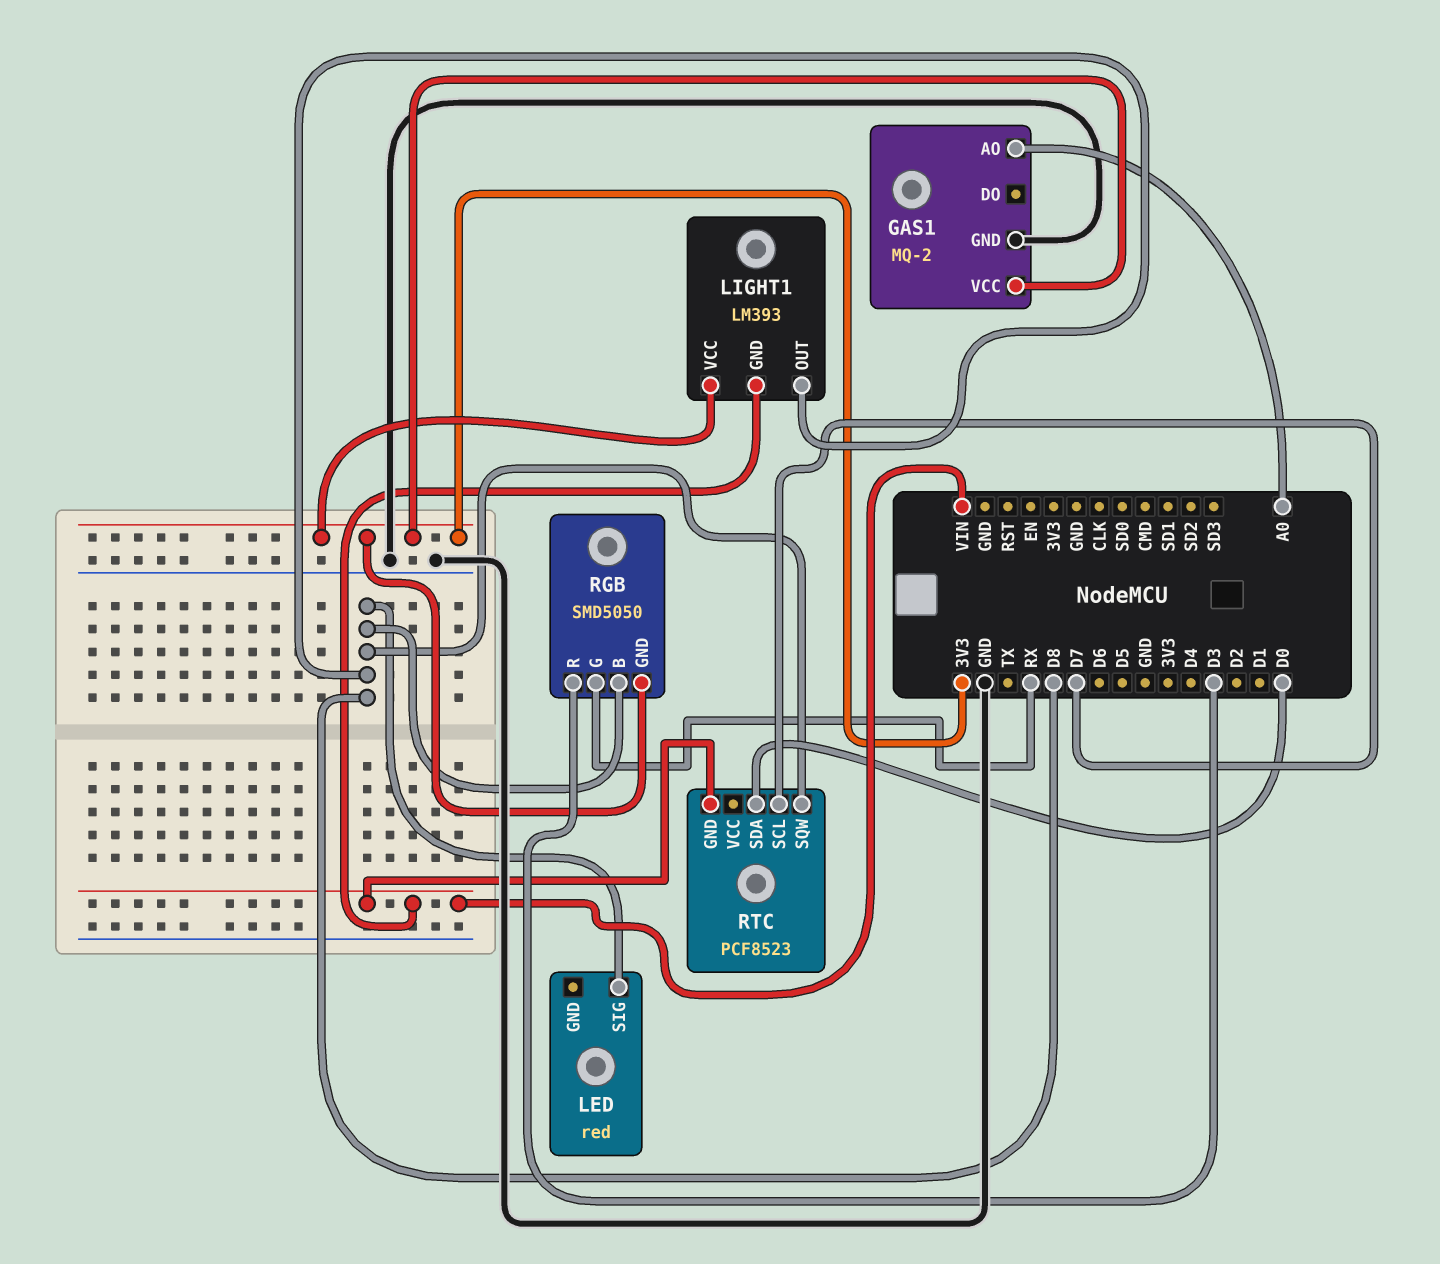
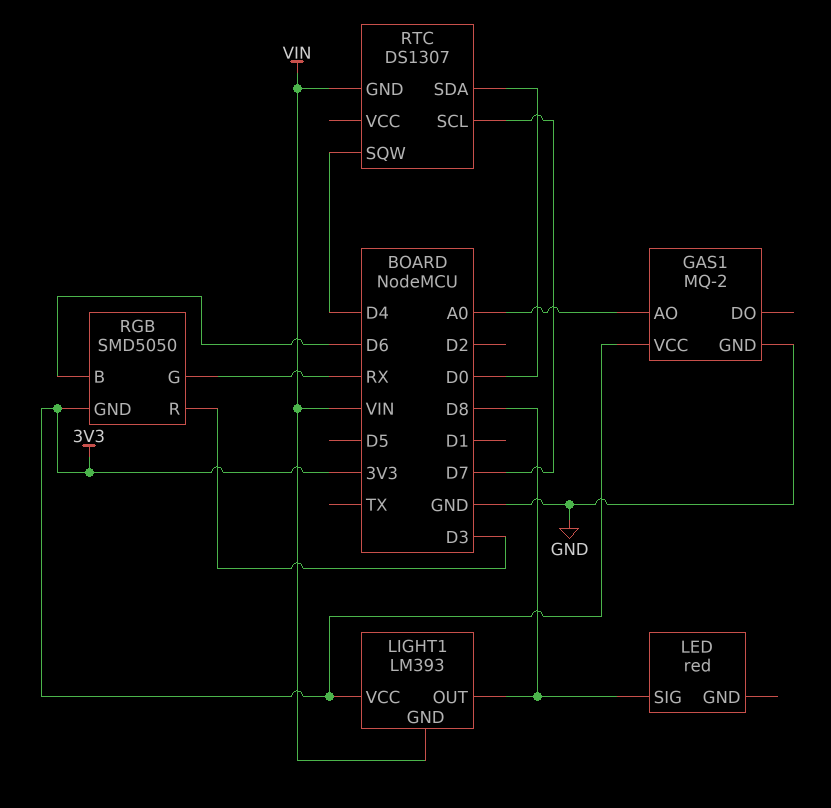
RGB pin B: D8 -> D6
RTC: PCF8523 -> DS1307
RTC pin SQW: D8 -> D4

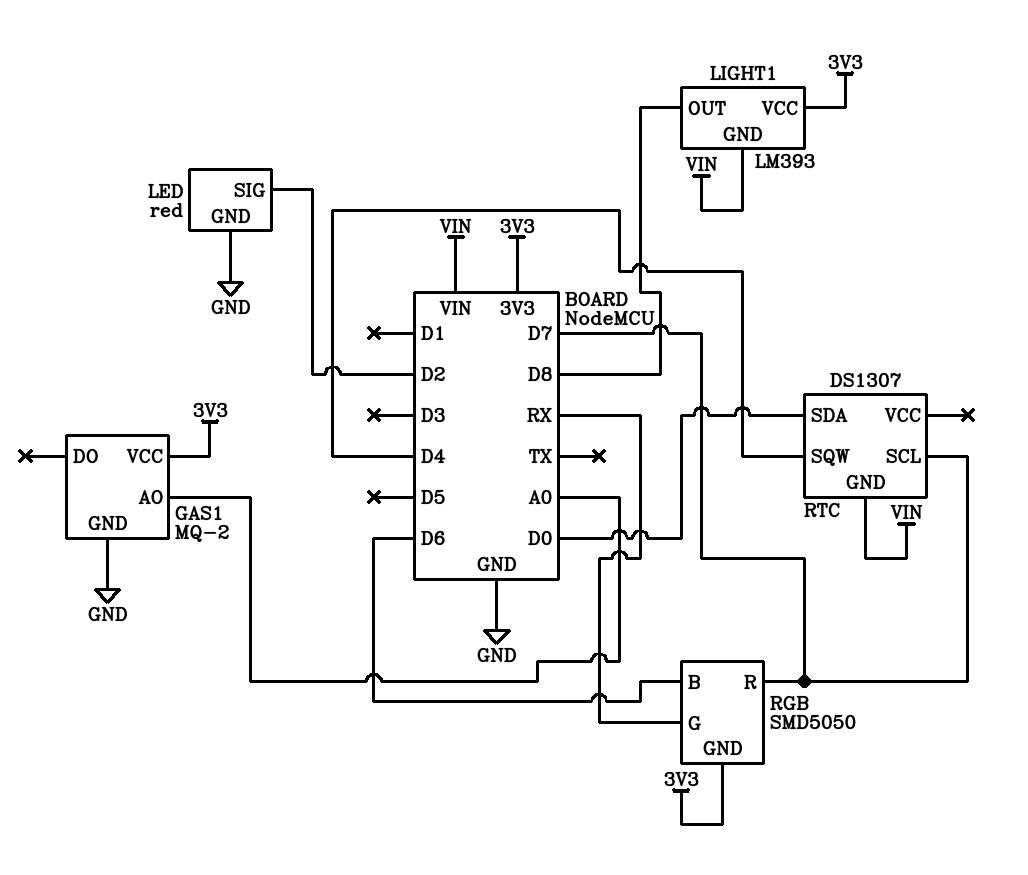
LED pin GND: none -> GND
LED pin SIG: D8 -> D2
RGB pin R: D3 -> D7

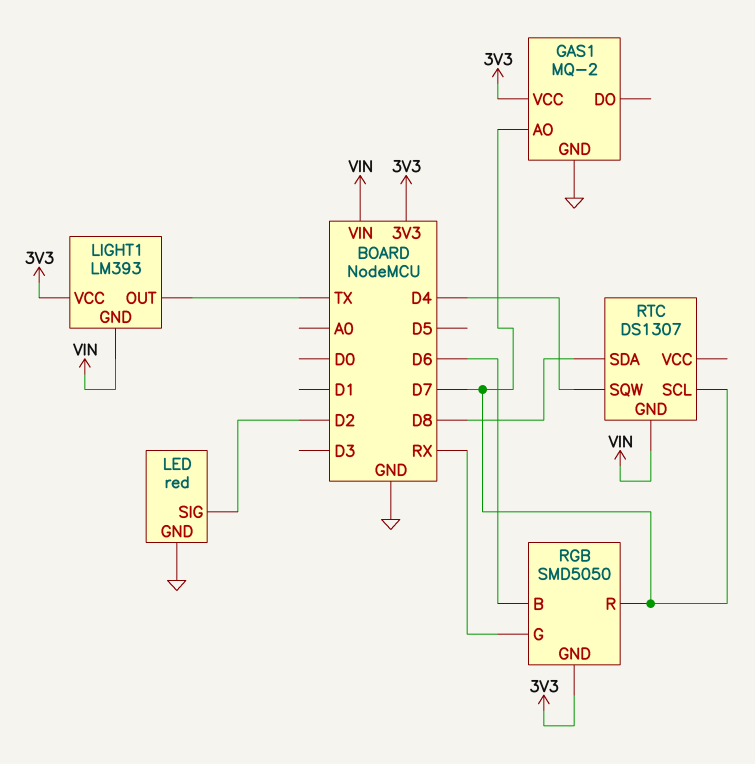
GAS1 pin AO: A0 -> D7
LIGHT1 pin OUT: D8 -> TX
RTC pin SDA: D0 -> D8

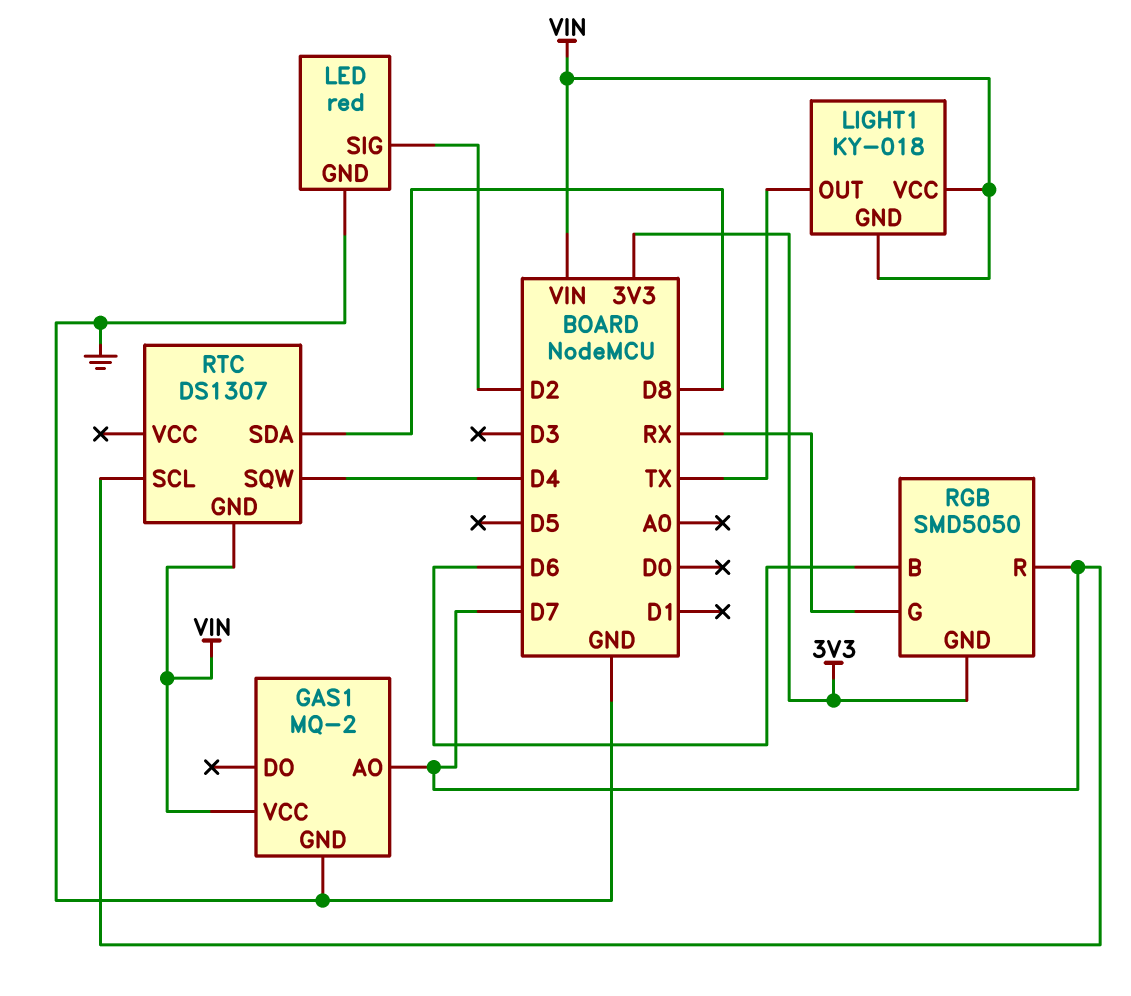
GAS1 pin VCC: 3V3 -> VIN
LIGHT1: LM393 -> KY-018
LIGHT1 pin VCC: 3V3 -> VIN

